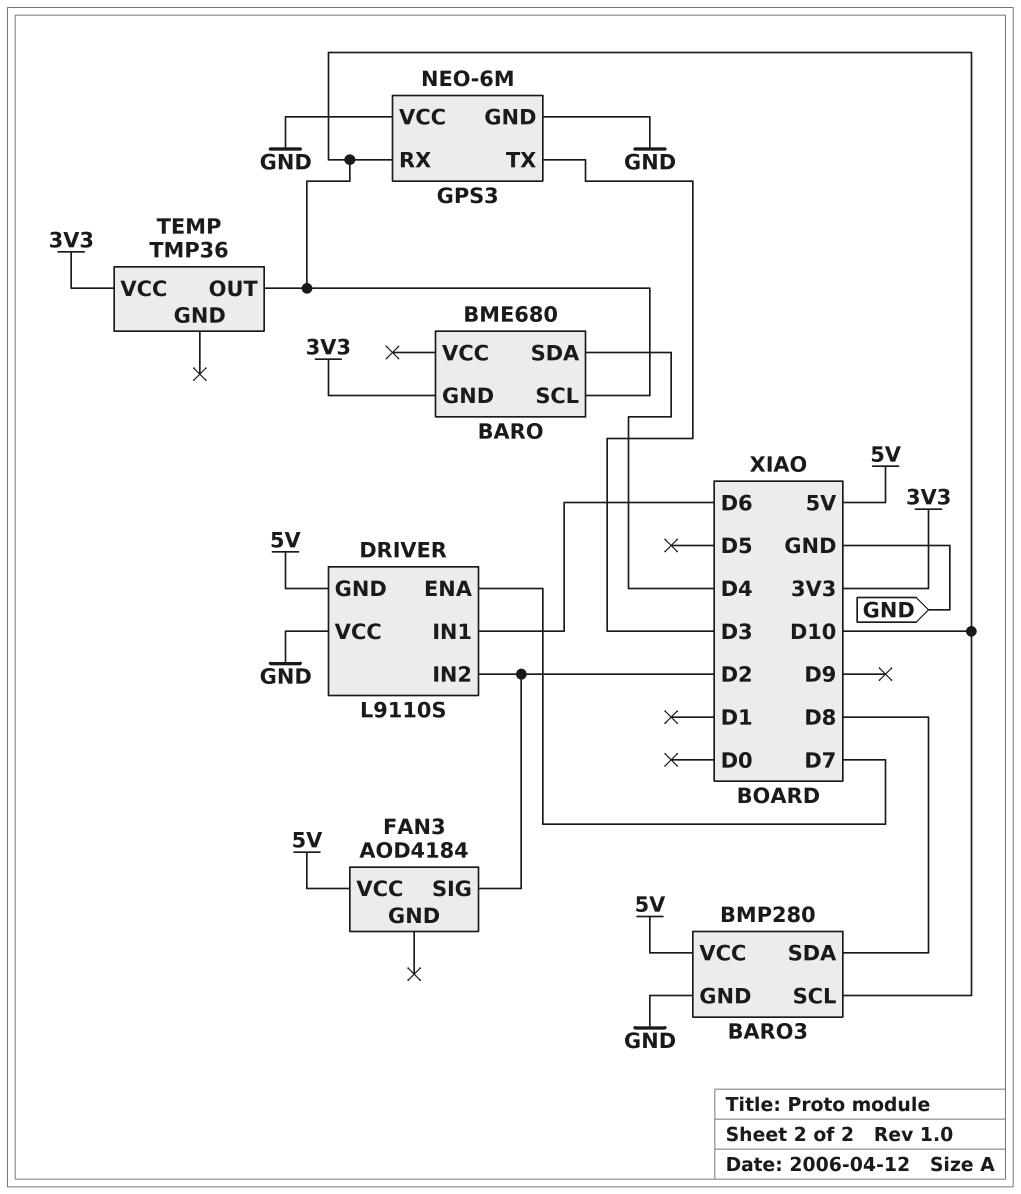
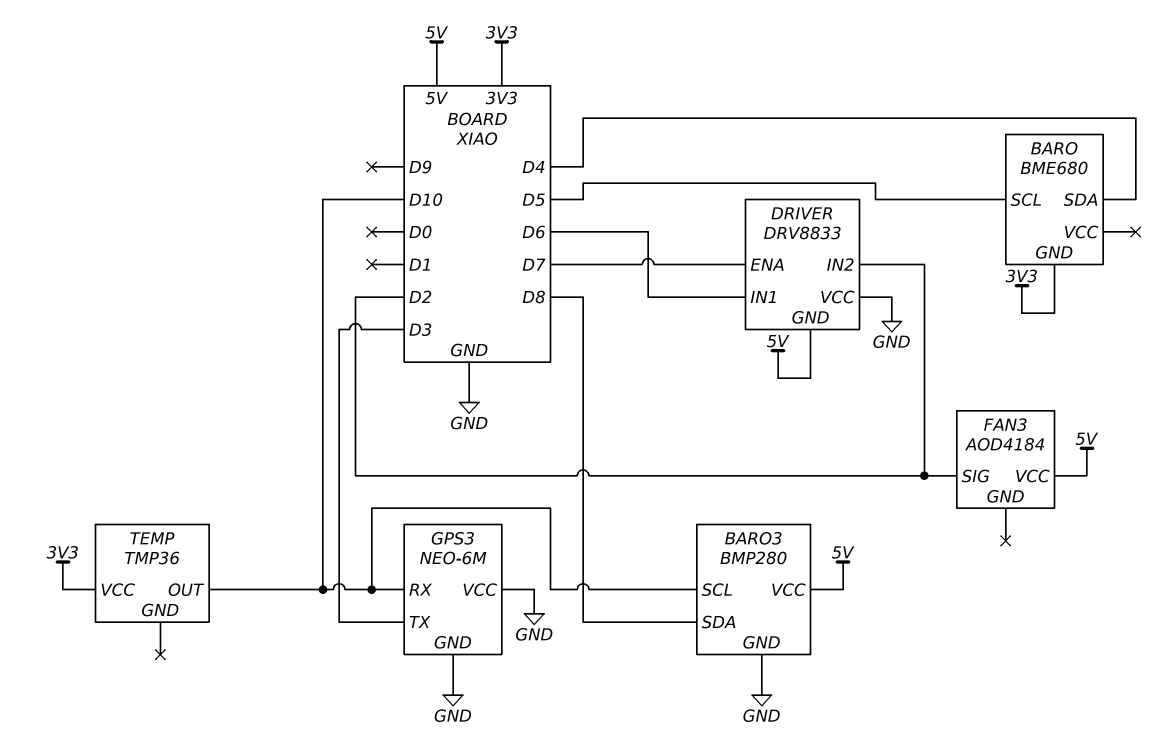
BARO pin SCL: D10 -> D5
DRIVER: L9110S -> DRV8833

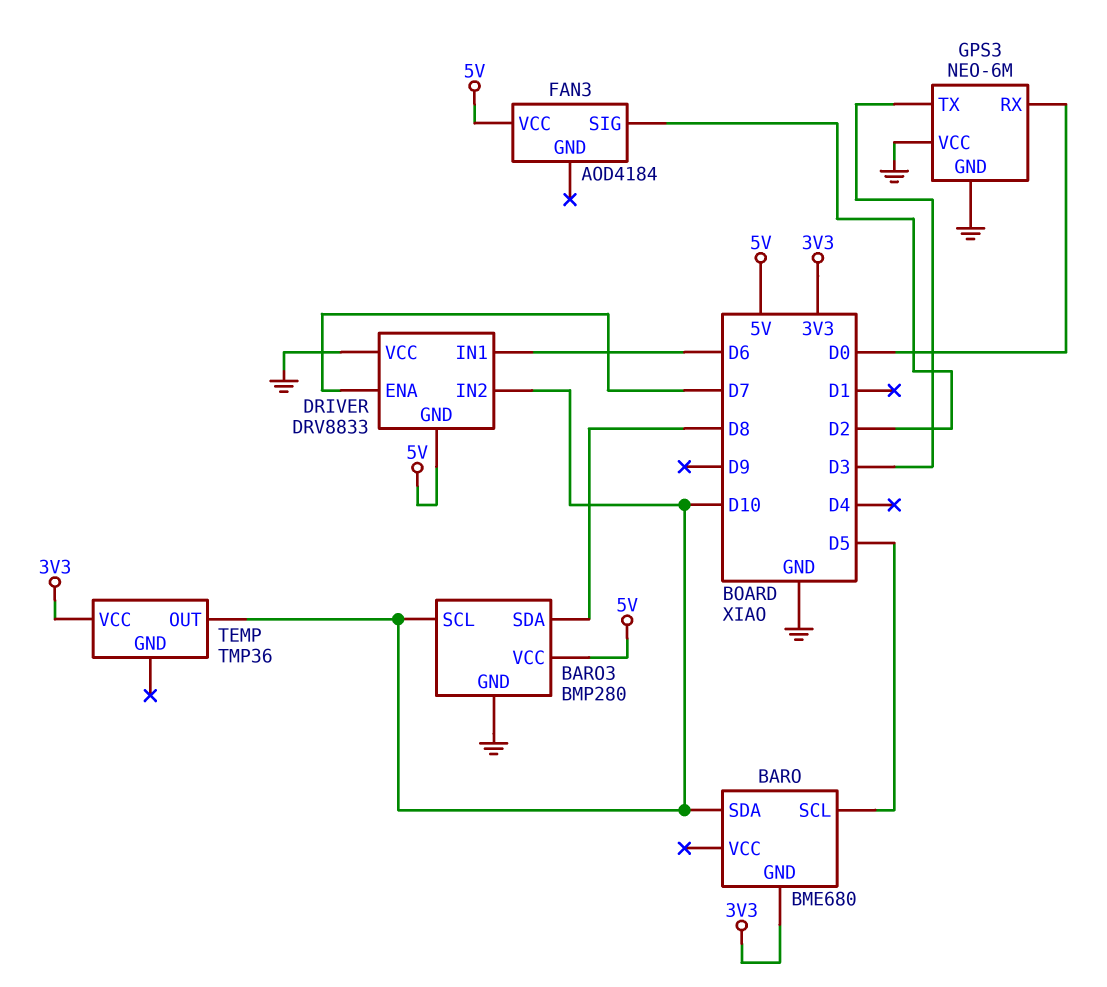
BARO pin SDA: D4 -> D10
DRIVER pin IN2: D2 -> D10
GPS3 pin RX: D10 -> D0

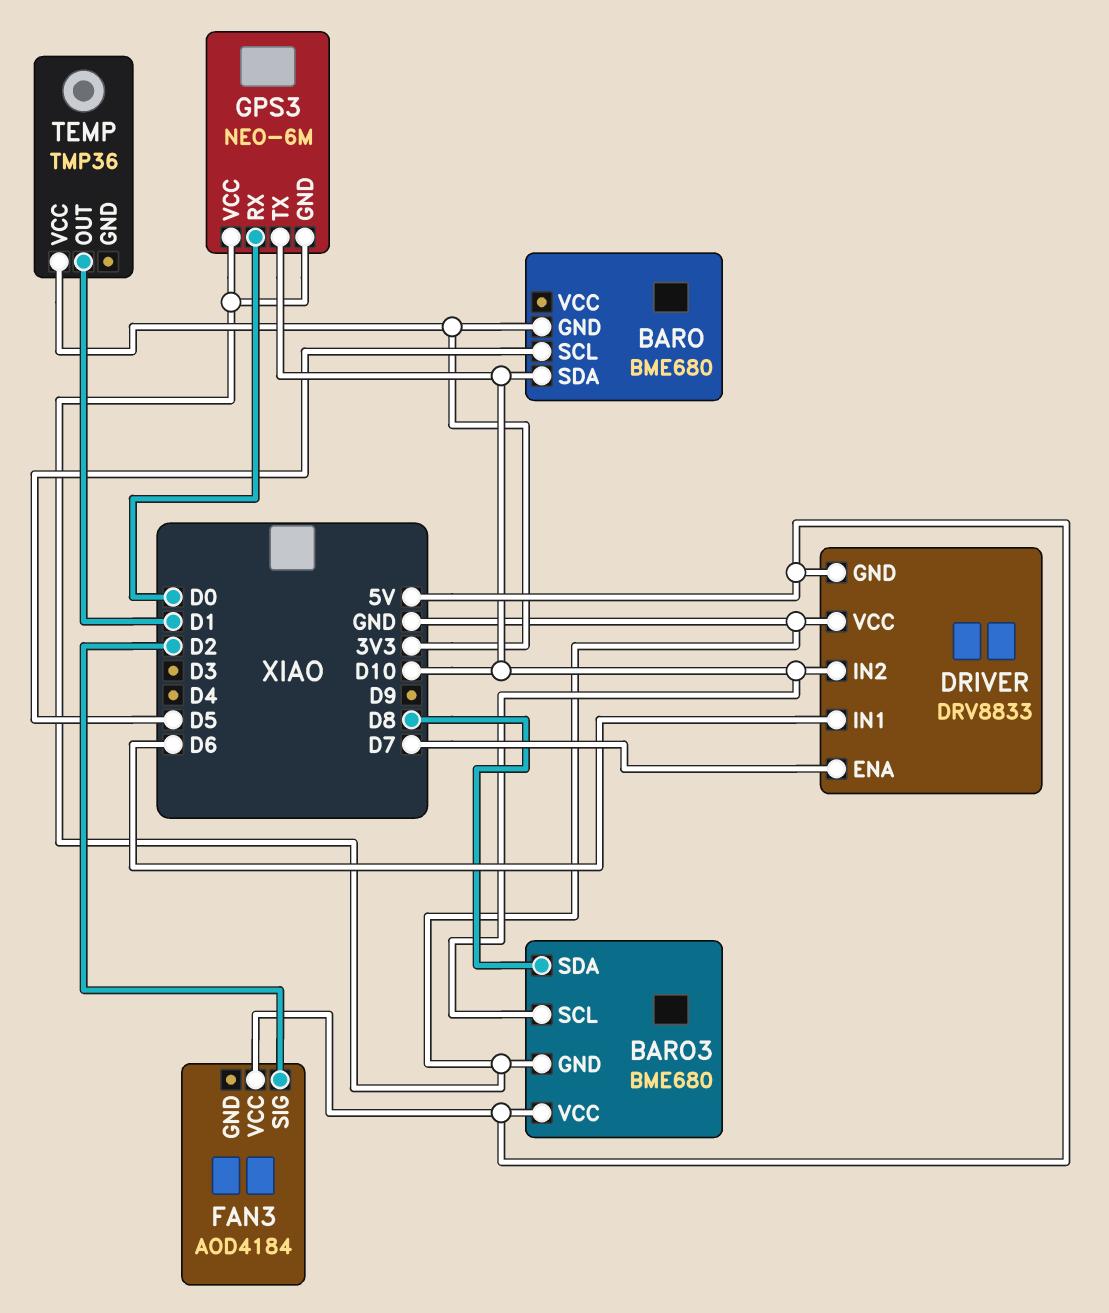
BARO3: BMP280 -> BME680
GPS3 pin TX: D3 -> D10
TEMP pin OUT: D10 -> D1

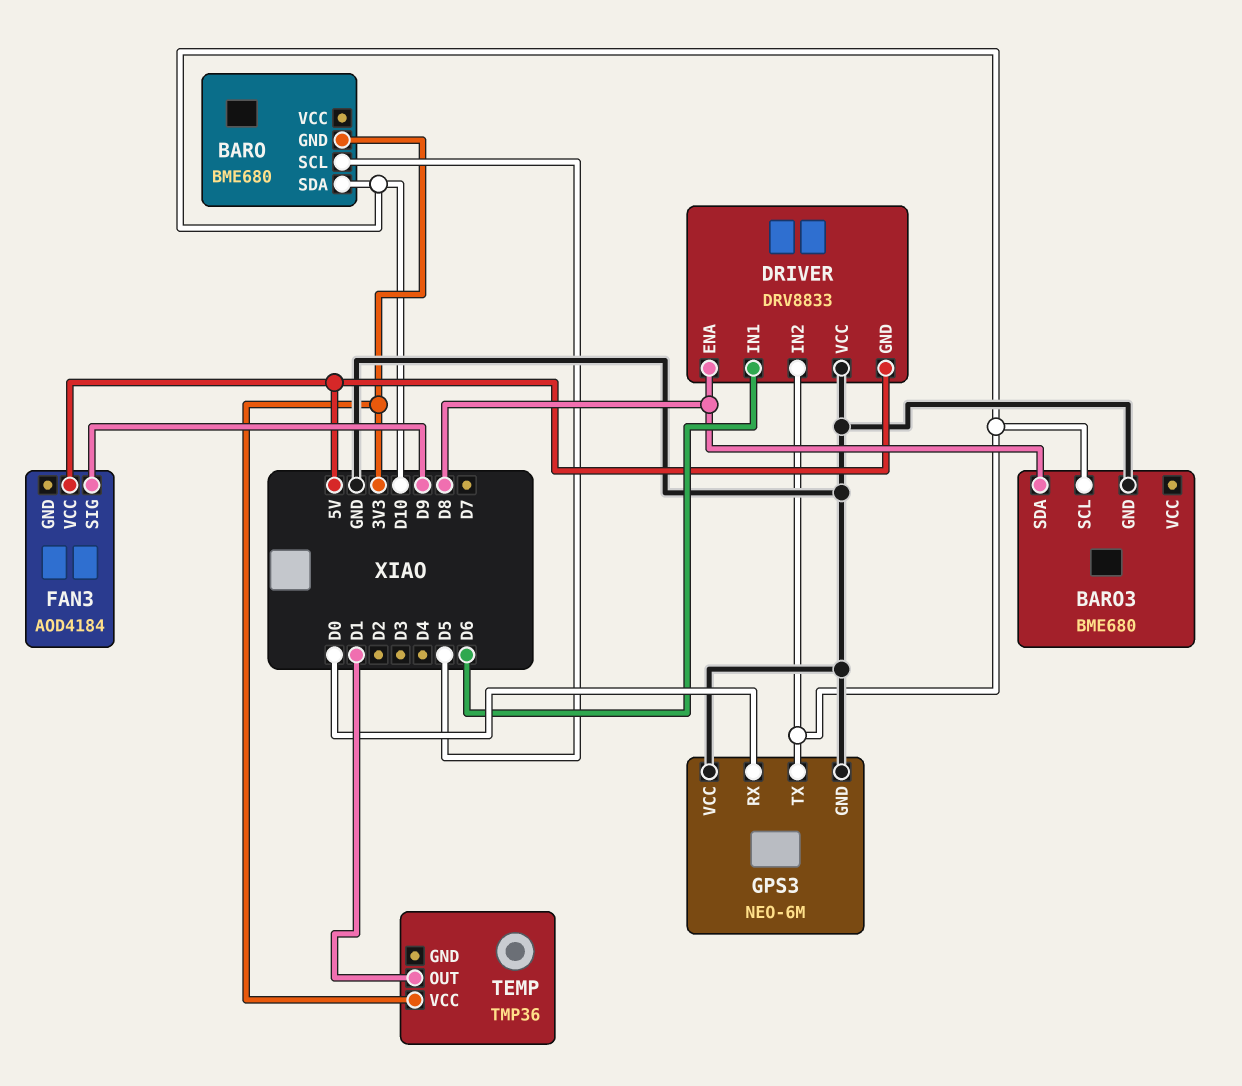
BARO3 pin VCC: 5V -> none
DRIVER pin ENA: D7 -> D8
FAN3 pin SIG: D2 -> D9

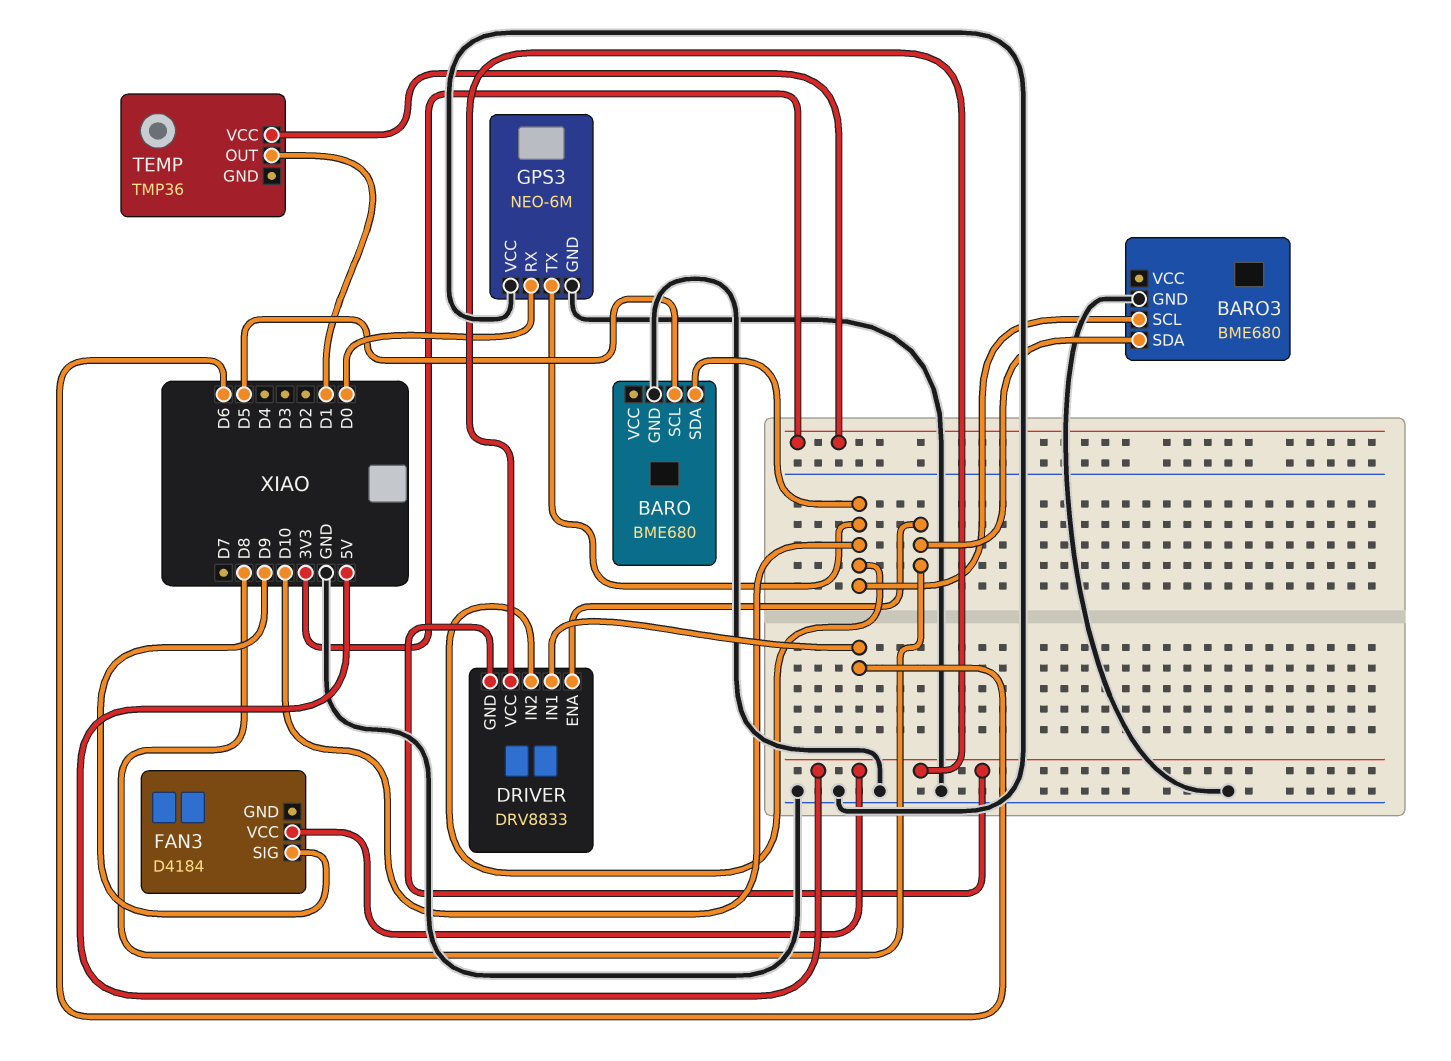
BARO pin GND: 3V3 -> GND
DRIVER pin VCC: GND -> 5V
FAN3: AOD4184 -> D4184

